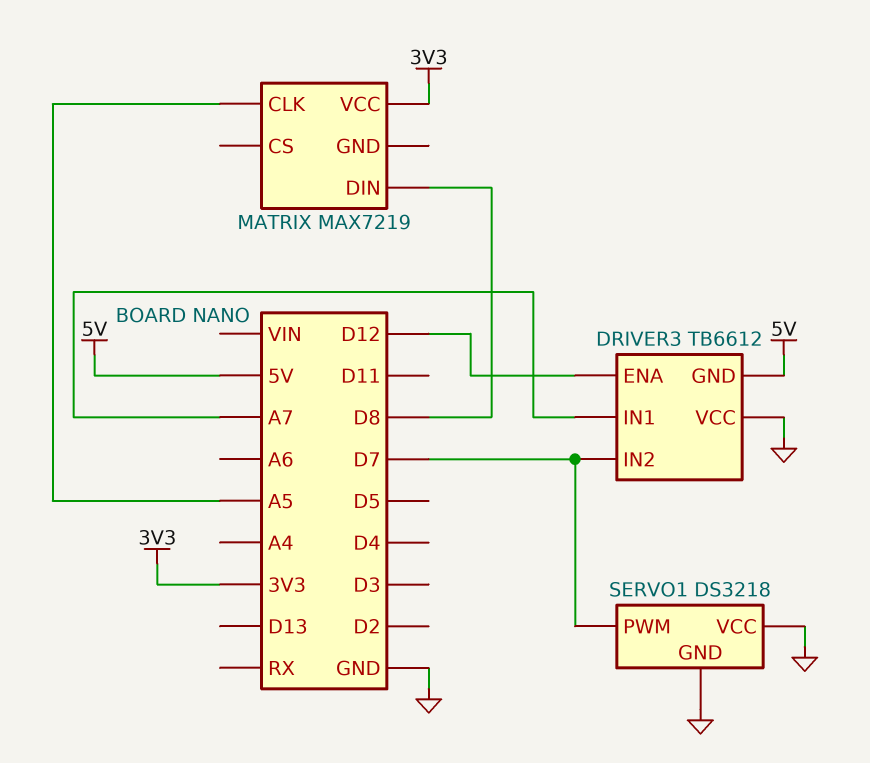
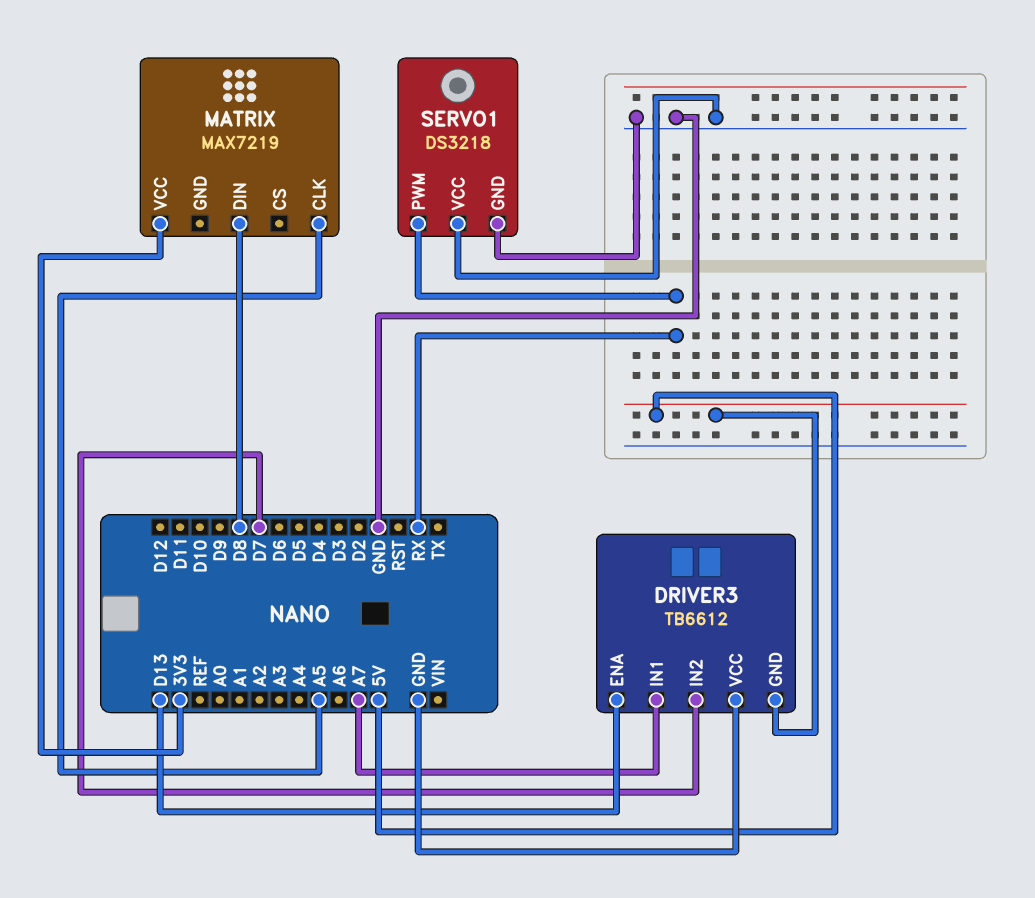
DRIVER3 pin ENA: D12 -> D13
SERVO1 pin PWM: D7 -> RX

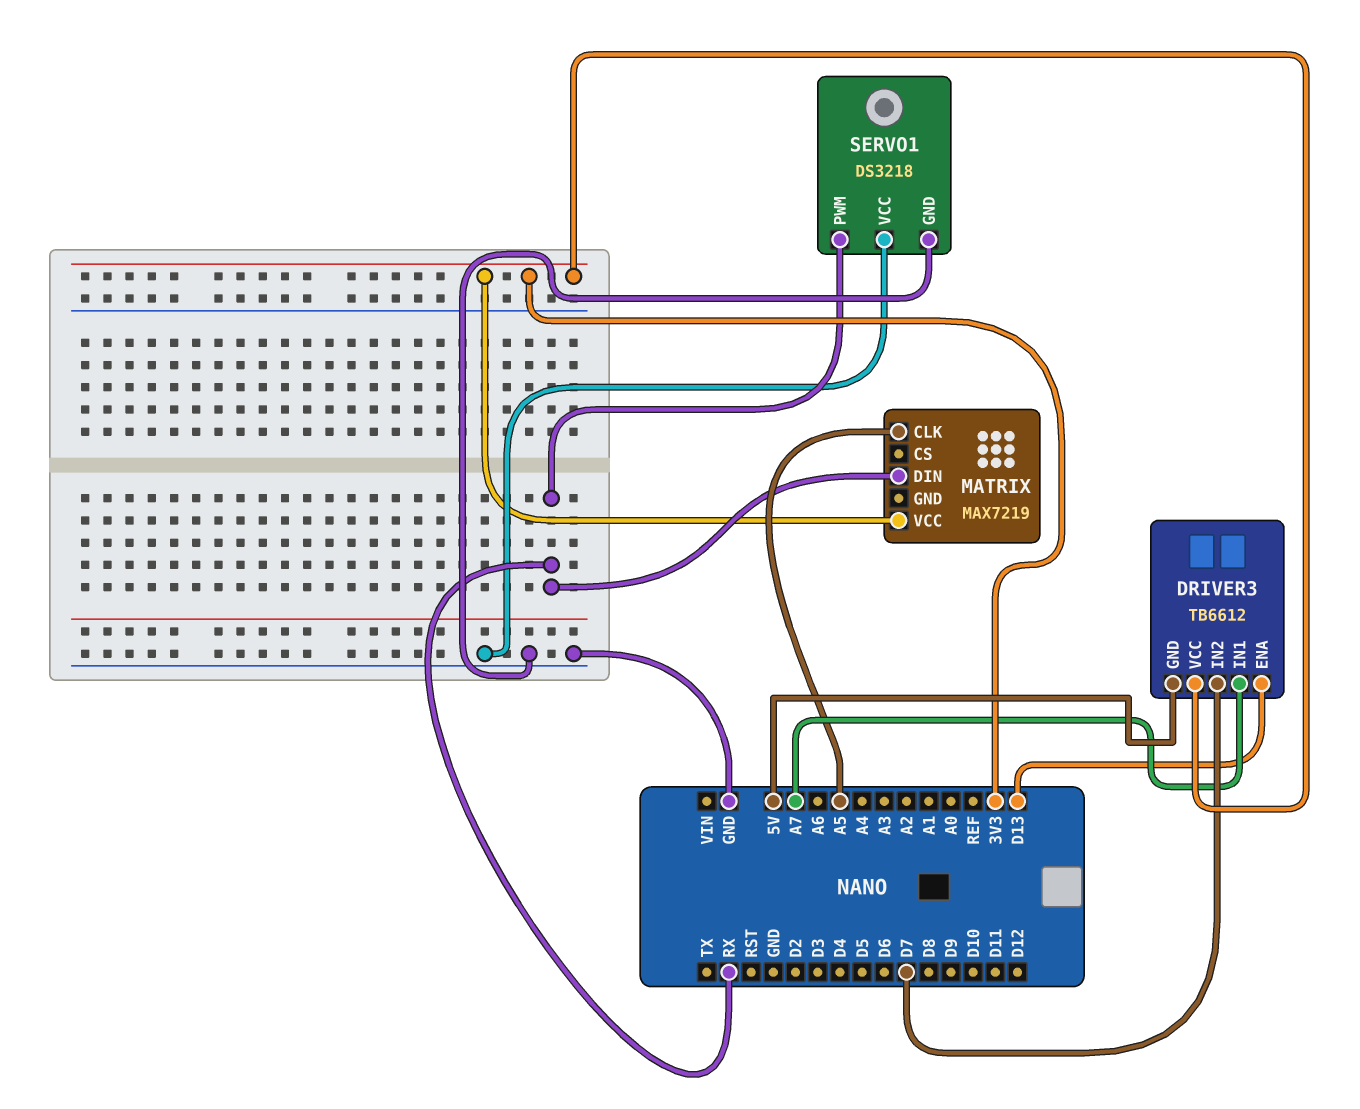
DRIVER3 pin VCC: GND -> 3V3
MATRIX pin DIN: D8 -> RX

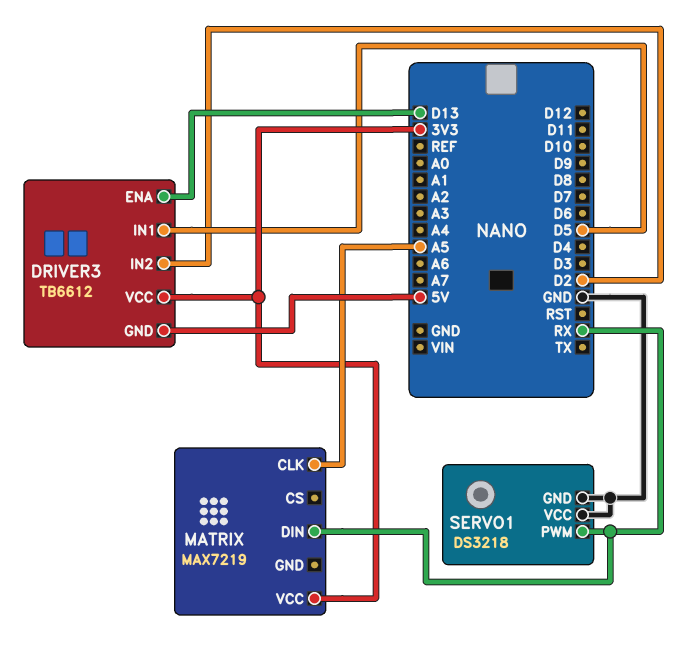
DRIVER3 pin IN1: A7 -> D5
DRIVER3 pin IN2: D7 -> D2

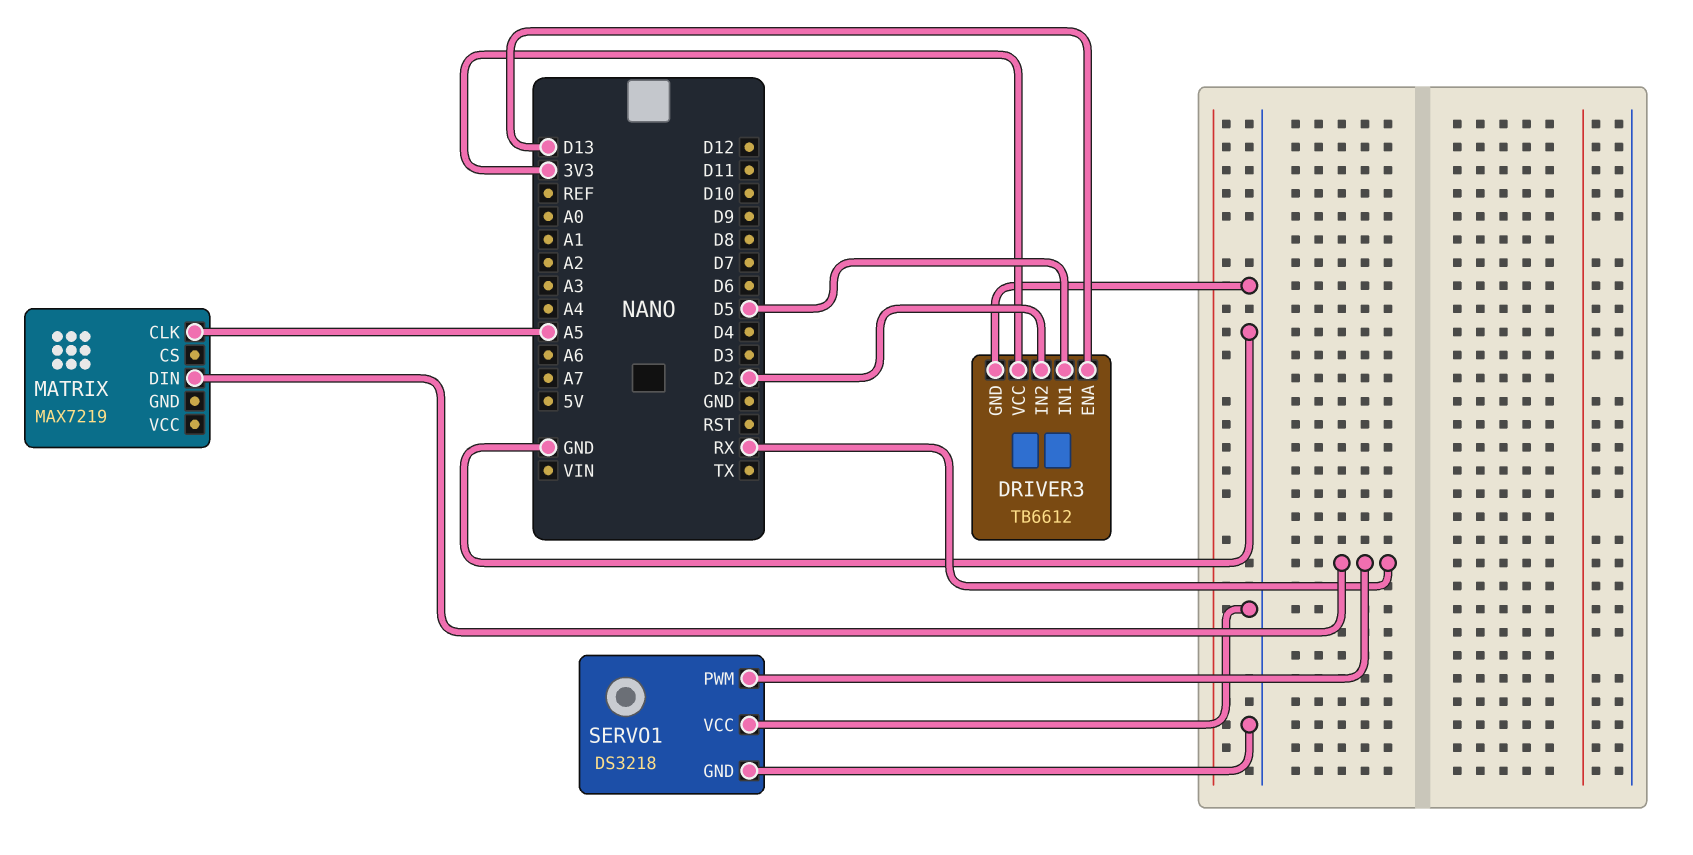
DRIVER3 pin GND: 5V -> GND
MATRIX pin VCC: 3V3 -> none

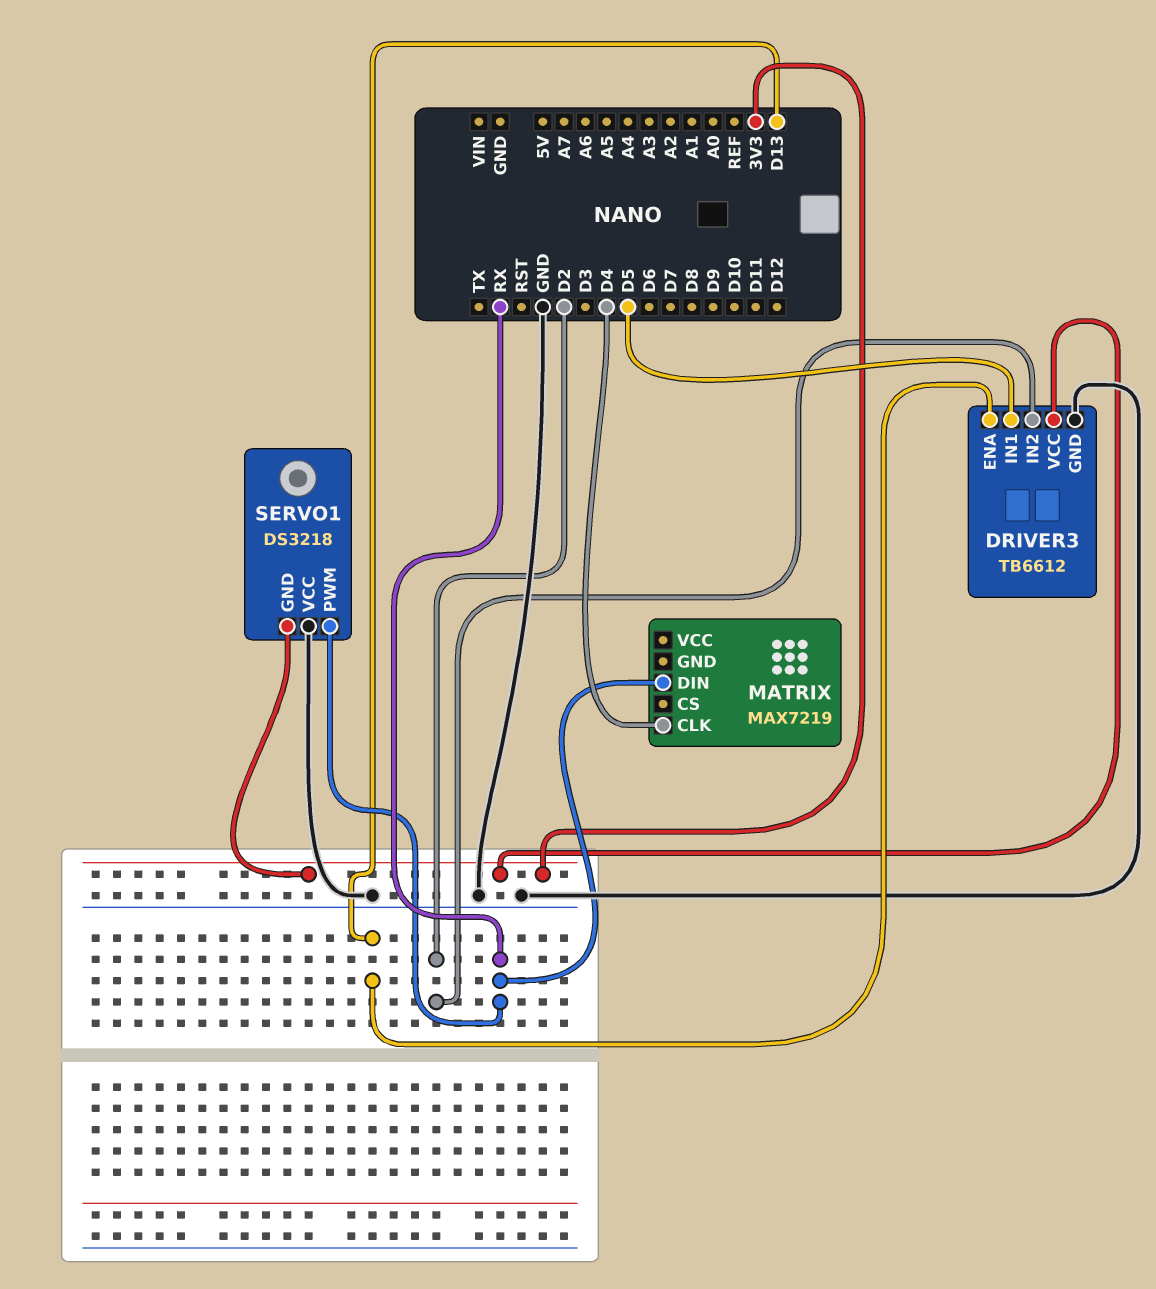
MATRIX pin CLK: A5 -> D4
SERVO1 pin GND: GND -> 3V3

